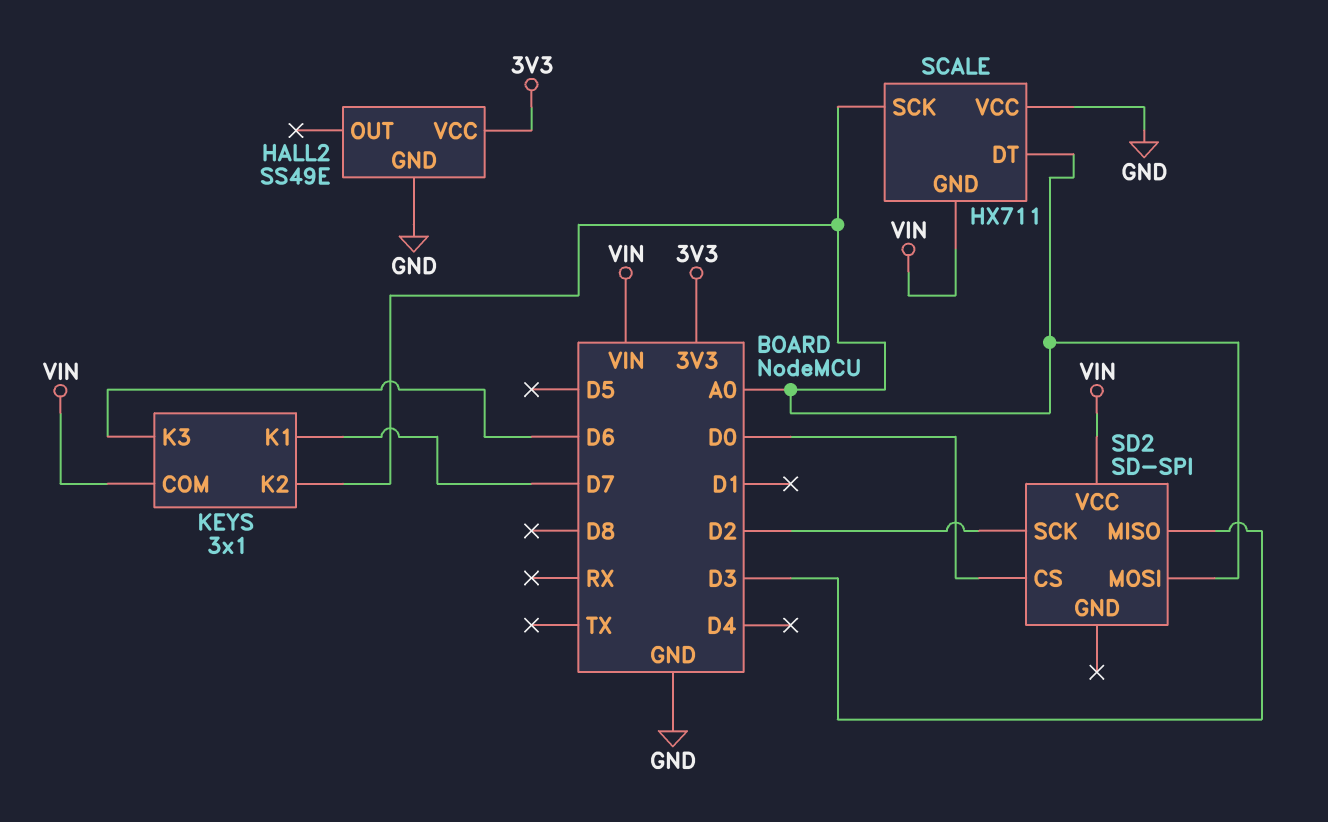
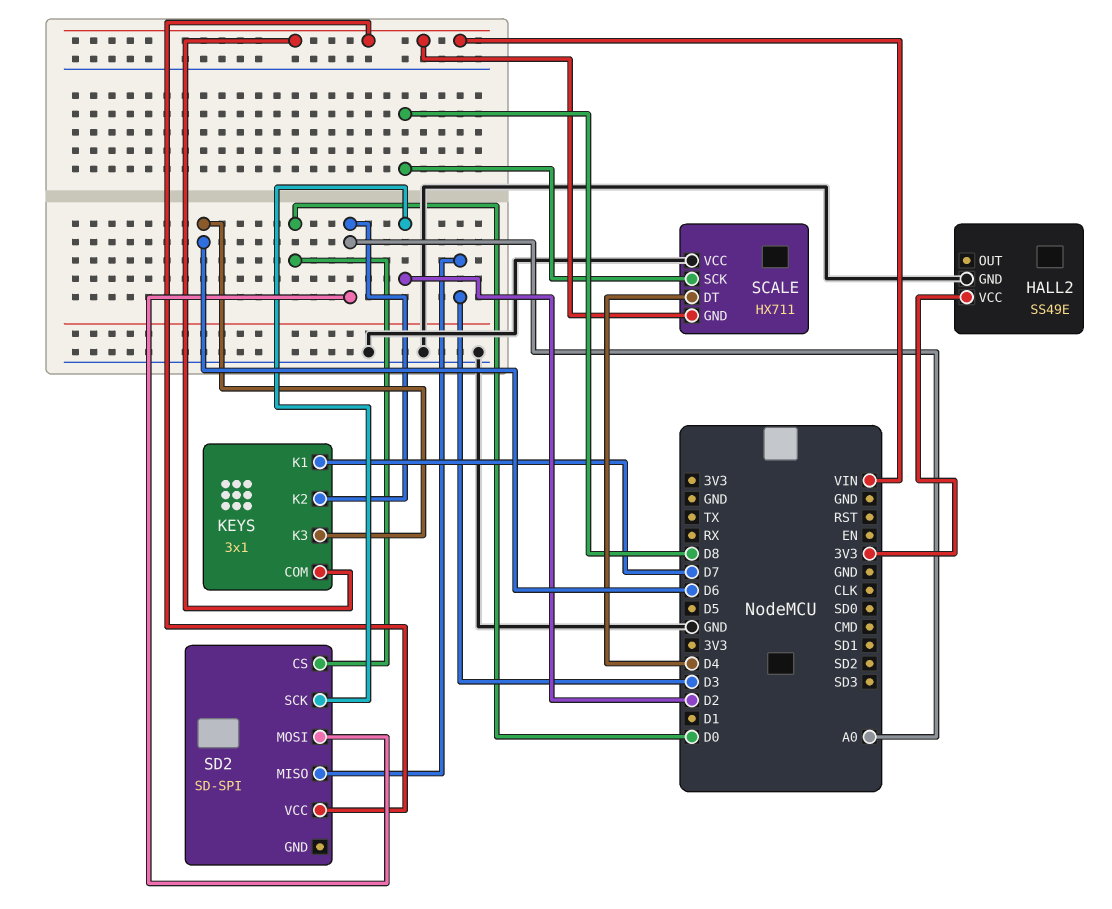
SCALE pin DT: A0 -> D4
SCALE pin SCK: A0 -> D8

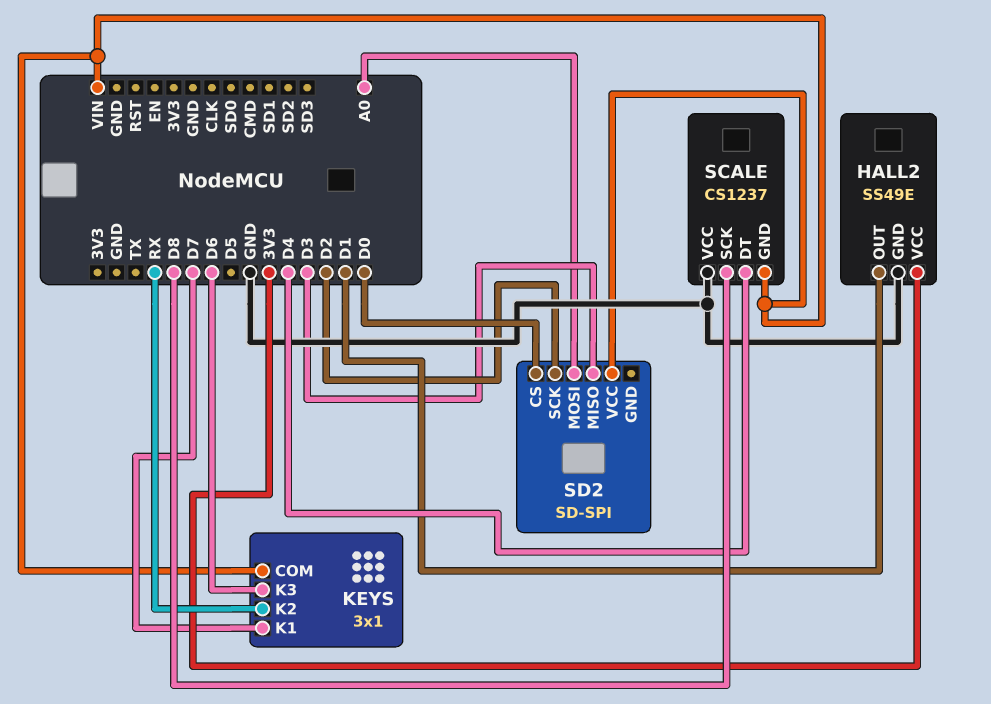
HALL2 pin OUT: none -> D1
KEYS pin K2: A0 -> RX
SCALE: HX711 -> CS1237

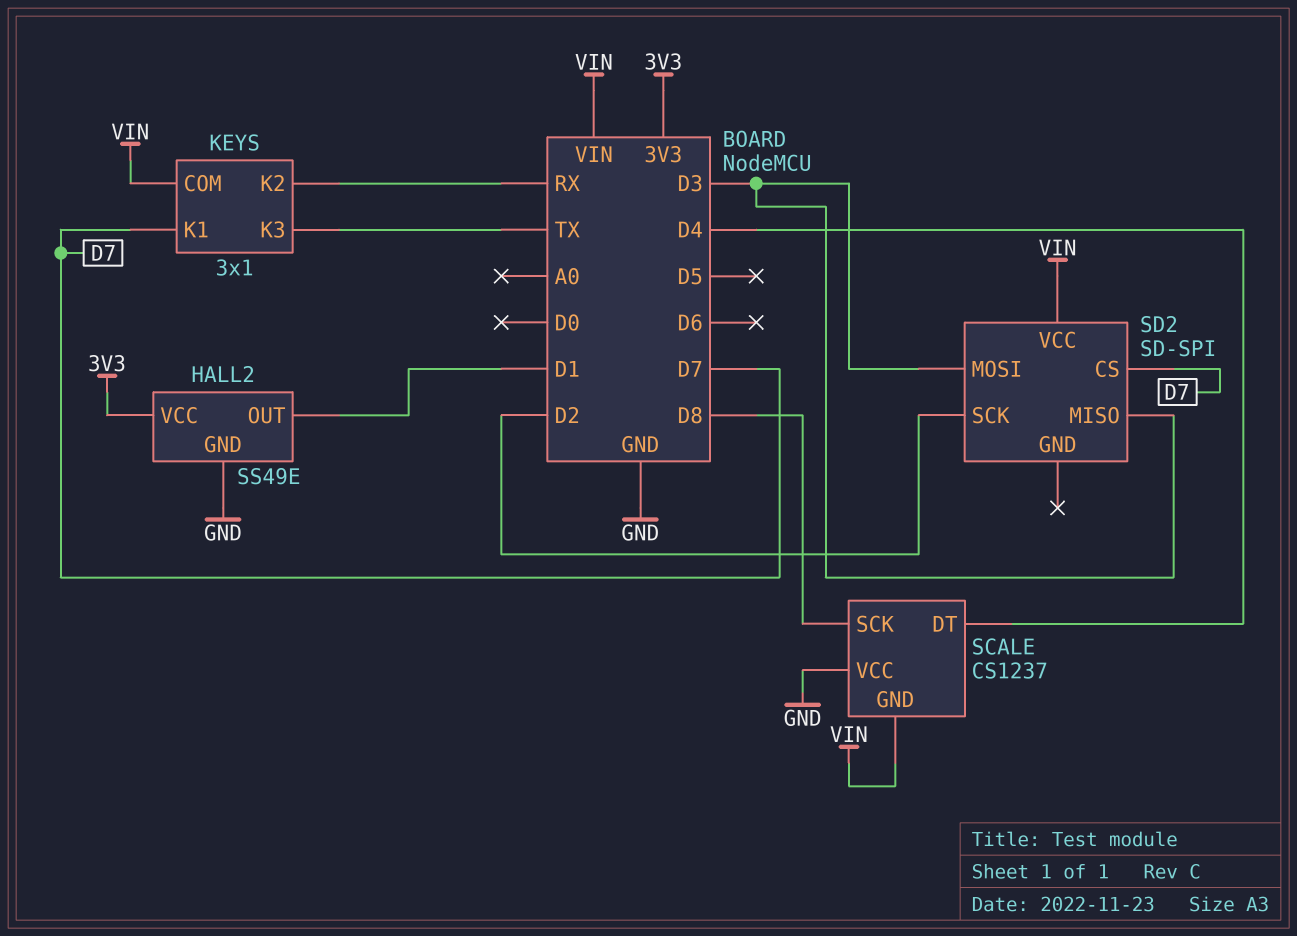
KEYS pin K3: D6 -> TX
SD2 pin CS: D0 -> D7
SD2 pin MOSI: A0 -> D3

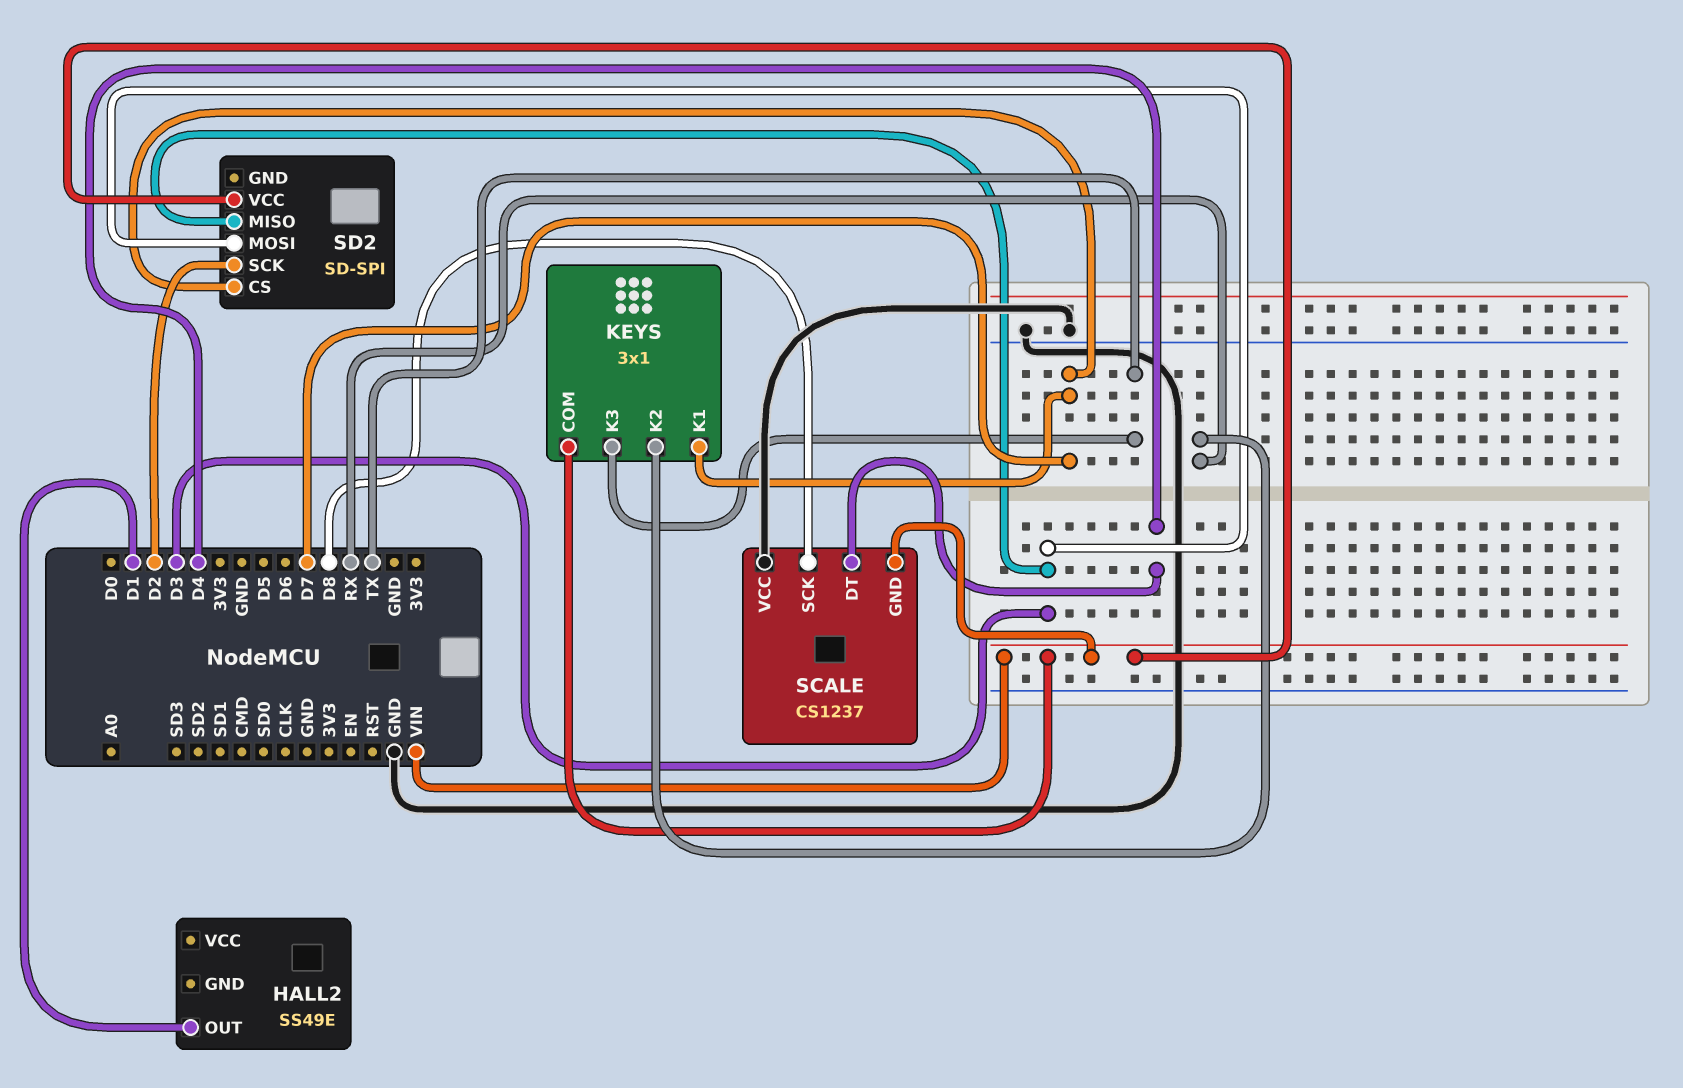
HALL2 pin GND: GND -> none
HALL2 pin VCC: 3V3 -> none

